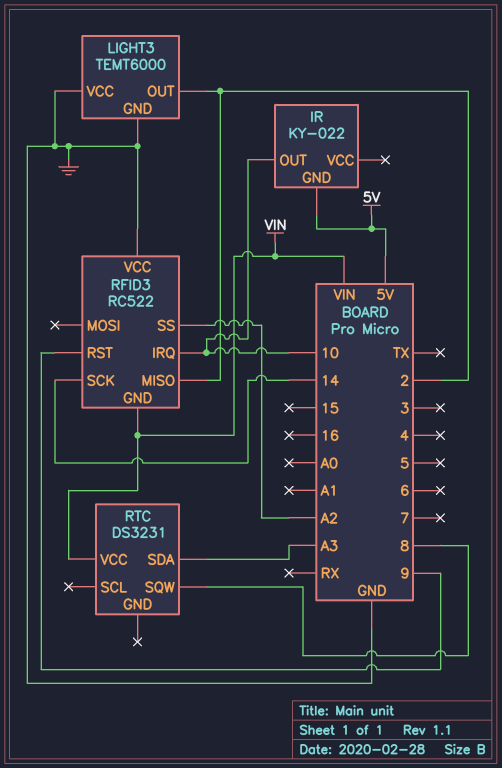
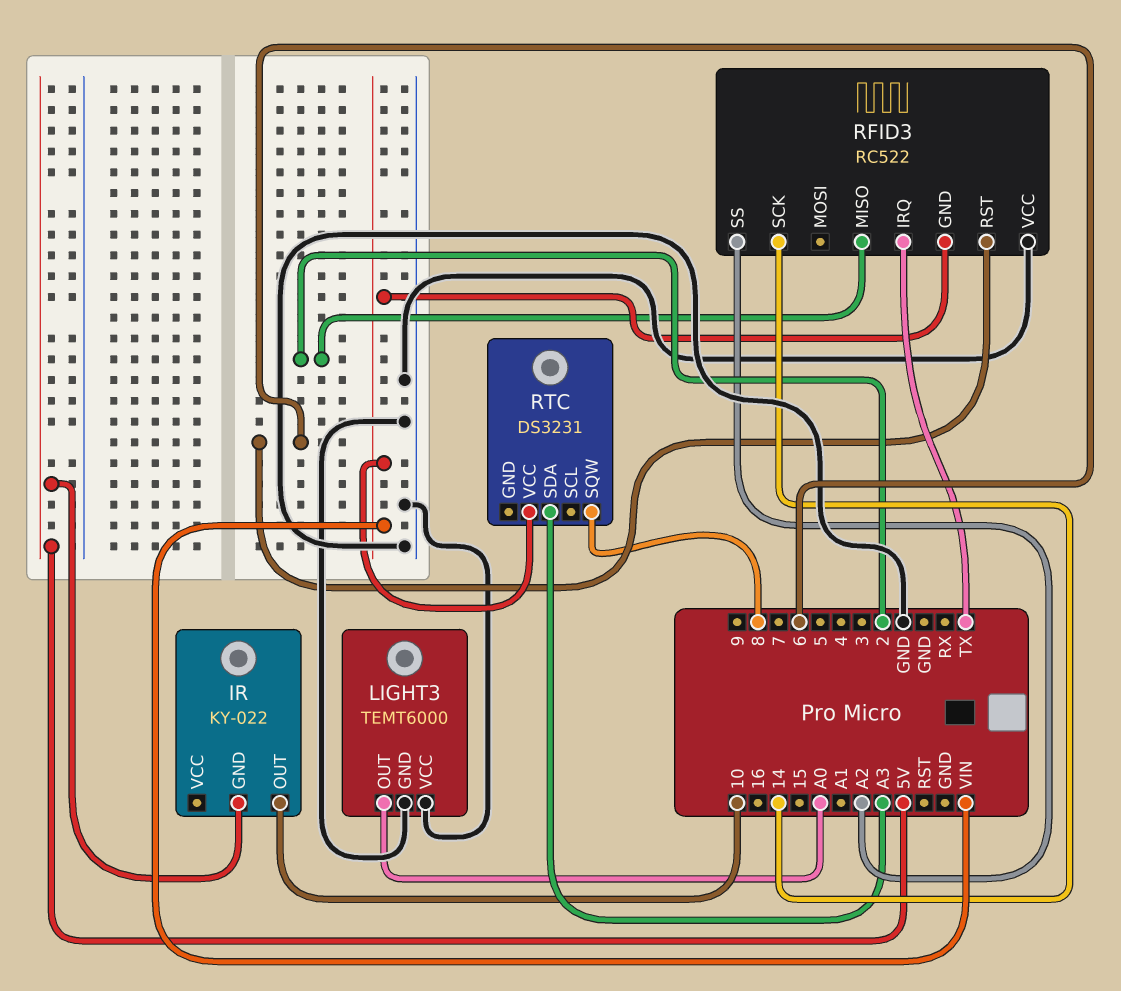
LIGHT3 pin OUT: 2 -> A0
RFID3 pin IRQ: 10 -> TX
RFID3 pin RST: 9 -> 6

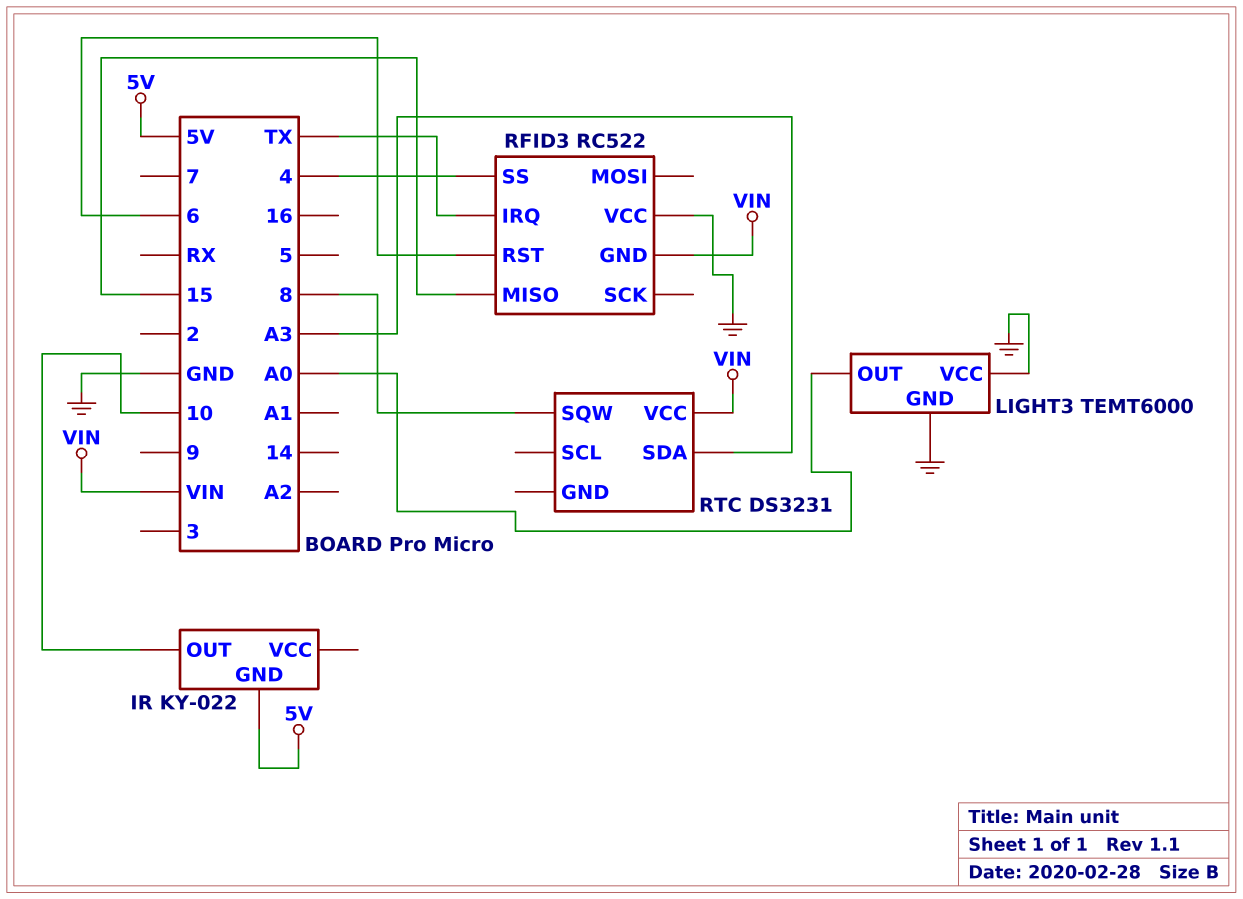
RFID3 pin MISO: 2 -> 15
RFID3 pin SCK: 14 -> none
RFID3 pin SS: A2 -> 4

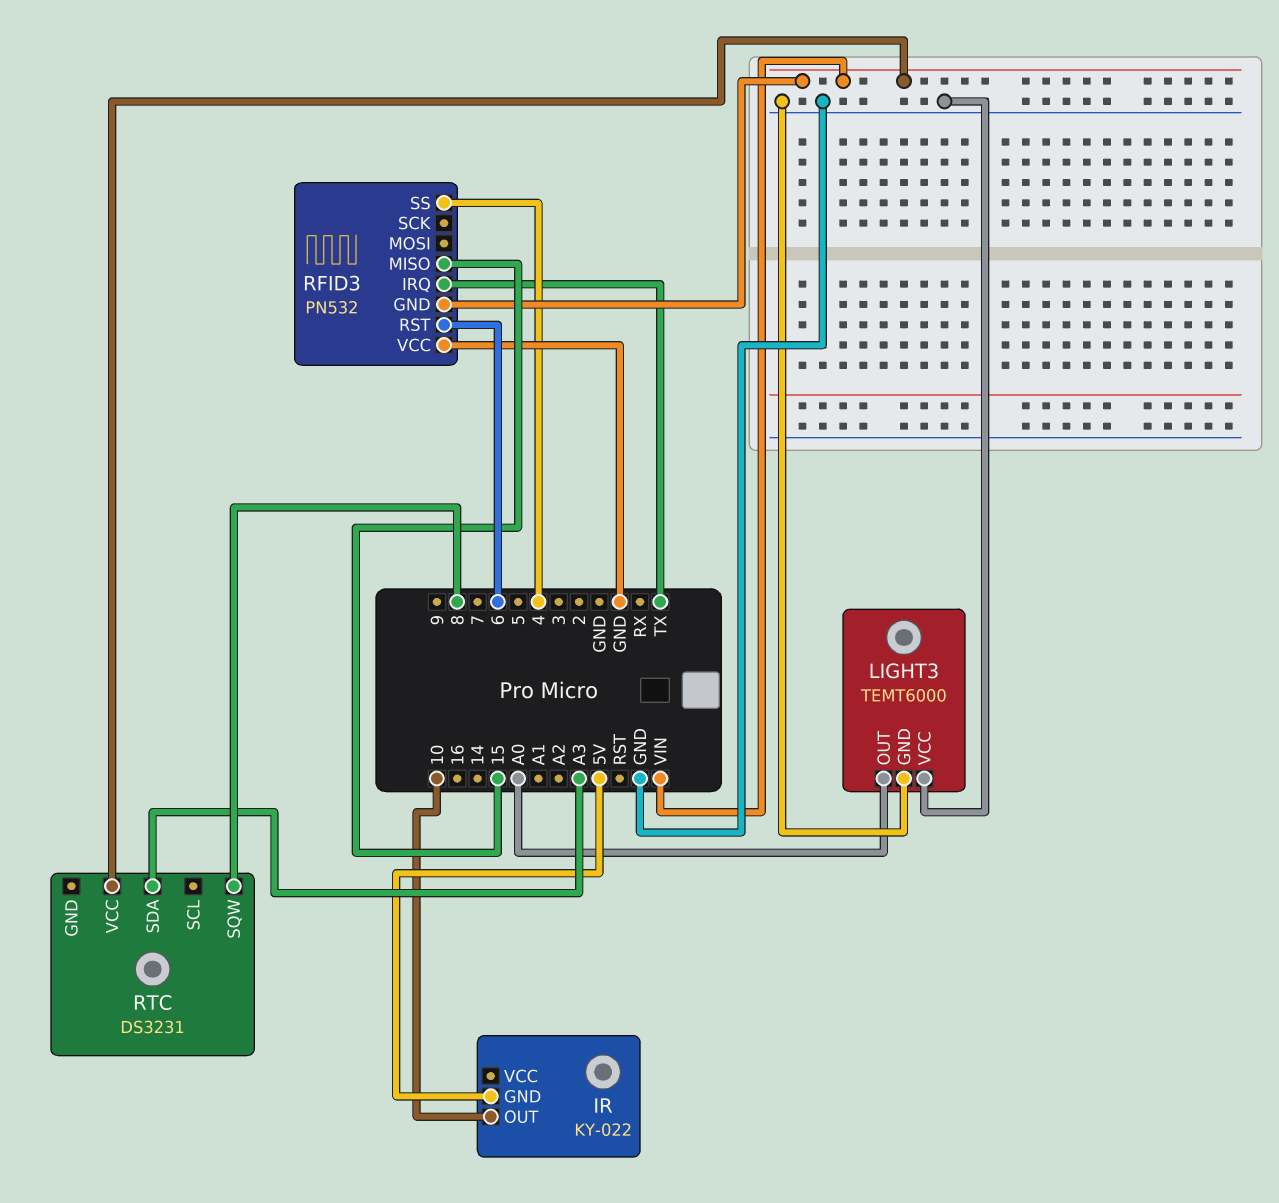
RFID3: RC522 -> PN532

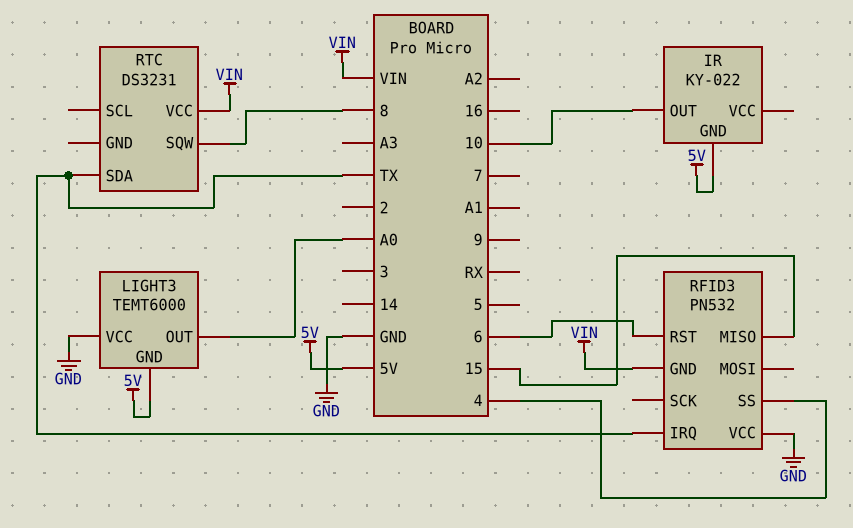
LIGHT3 pin GND: GND -> 5V
RTC pin SDA: A3 -> TX

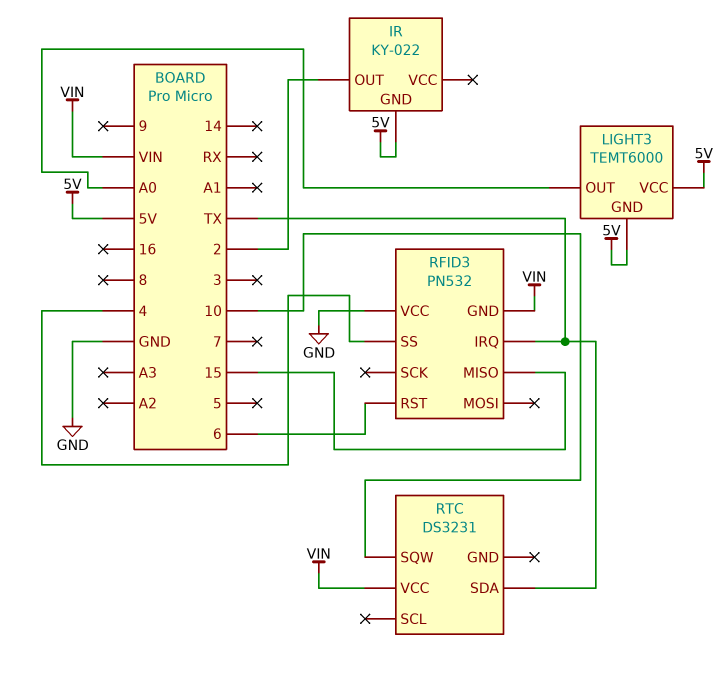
IR pin OUT: 10 -> 2
LIGHT3 pin VCC: GND -> 5V
RTC pin SQW: 8 -> 10

